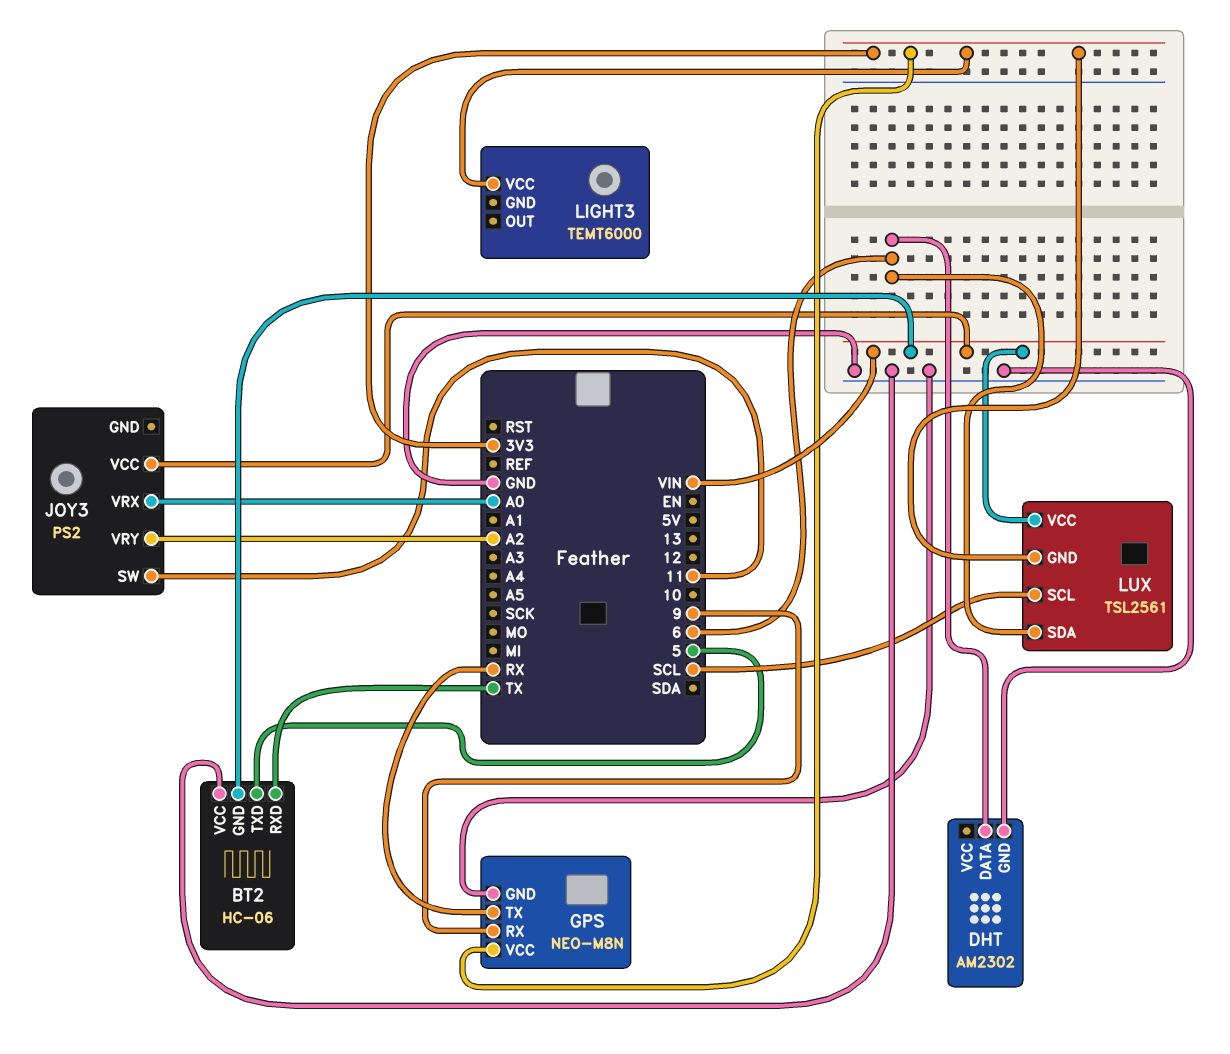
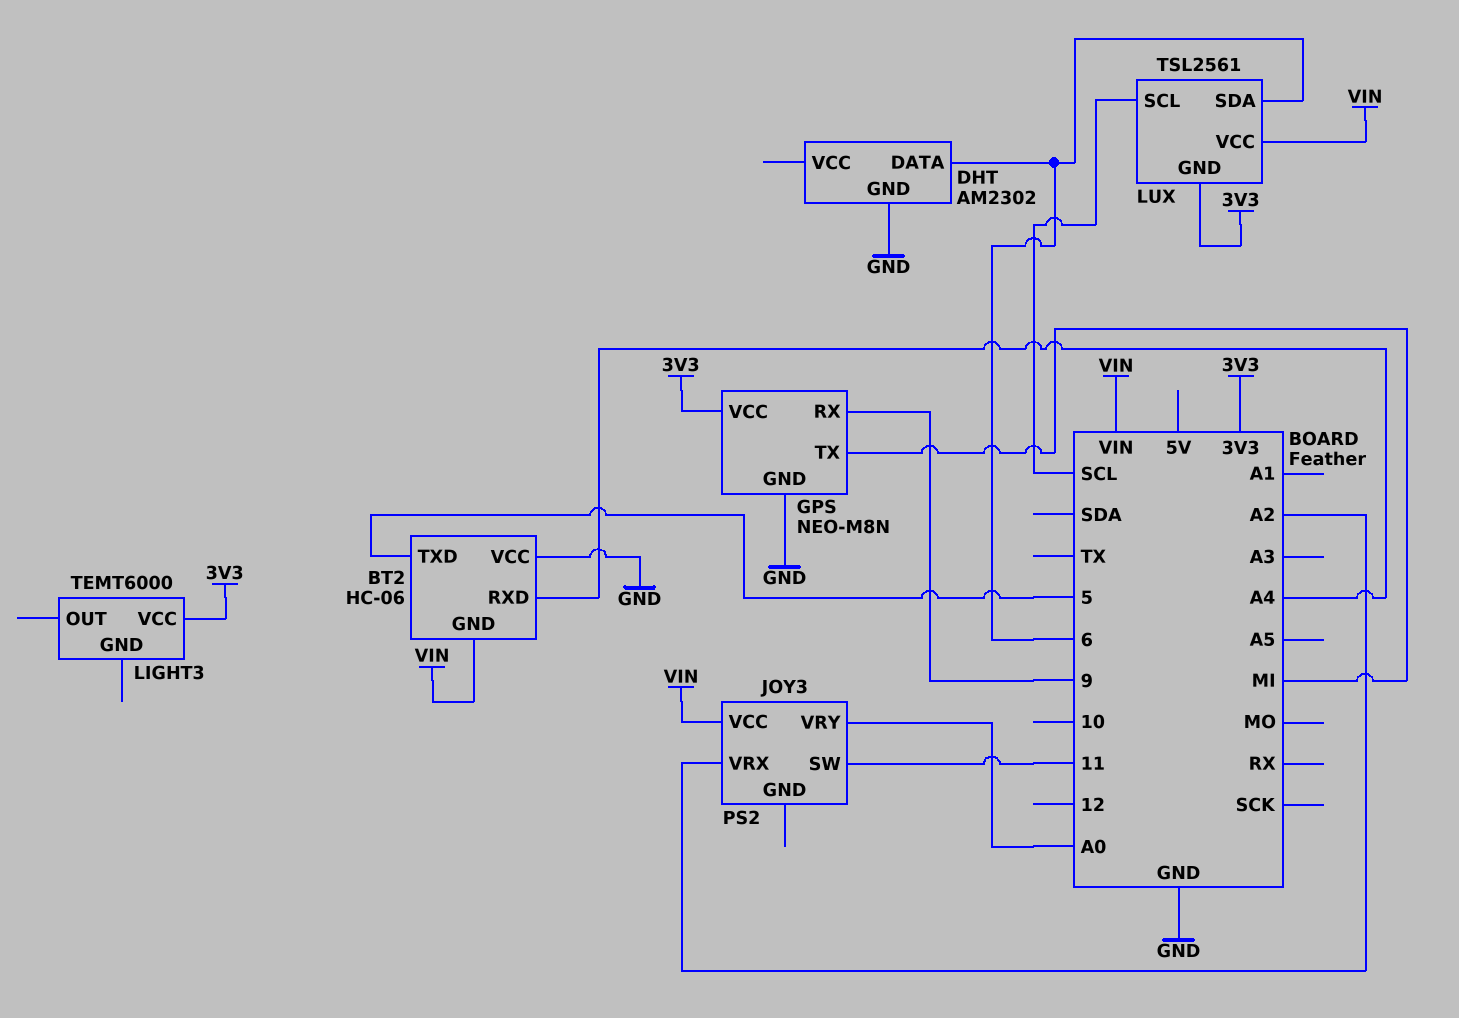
BT2 pin RXD: TX -> A4
GPS pin TX: RX -> MI
JOY3 pin VRX: A0 -> A2
JOY3 pin VRY: A2 -> A0

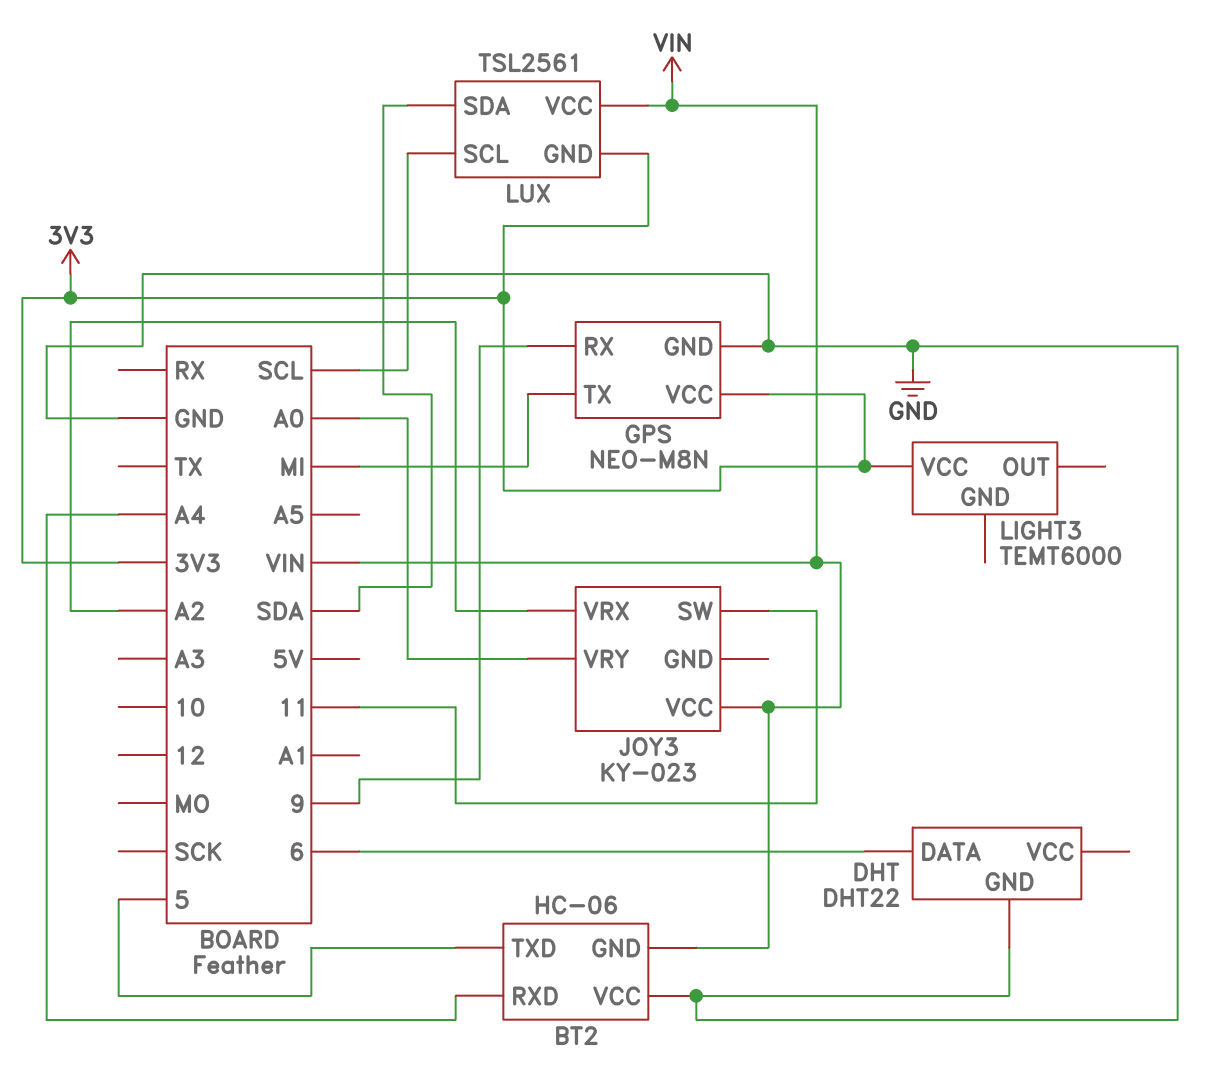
DHT: AM2302 -> DHT22
JOY3: PS2 -> KY-023
LUX pin SDA: 6 -> SDA

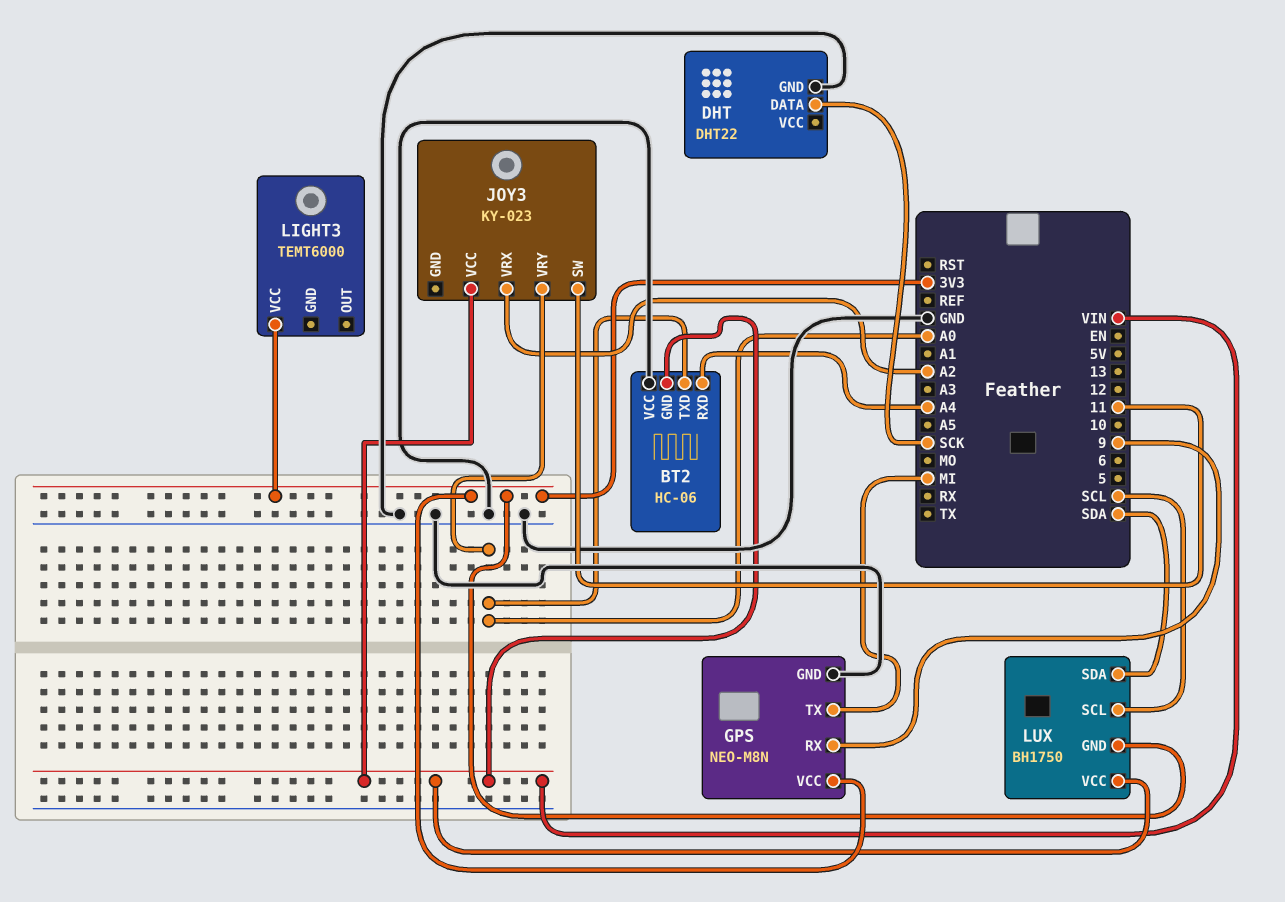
BT2 pin TXD: 5 -> A0
DHT pin DATA: 6 -> SCK
LUX: TSL2561 -> BH1750

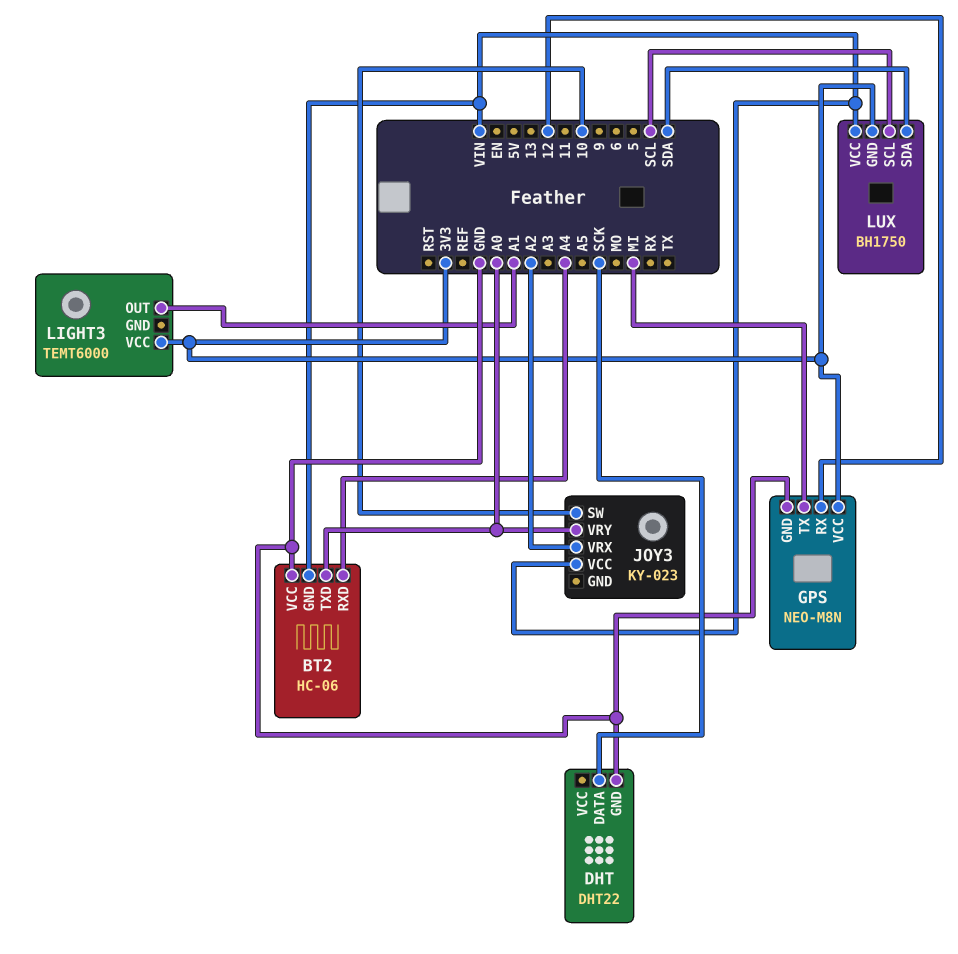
GPS pin RX: 9 -> 12
JOY3 pin SW: 11 -> 10
LIGHT3 pin OUT: none -> A1

